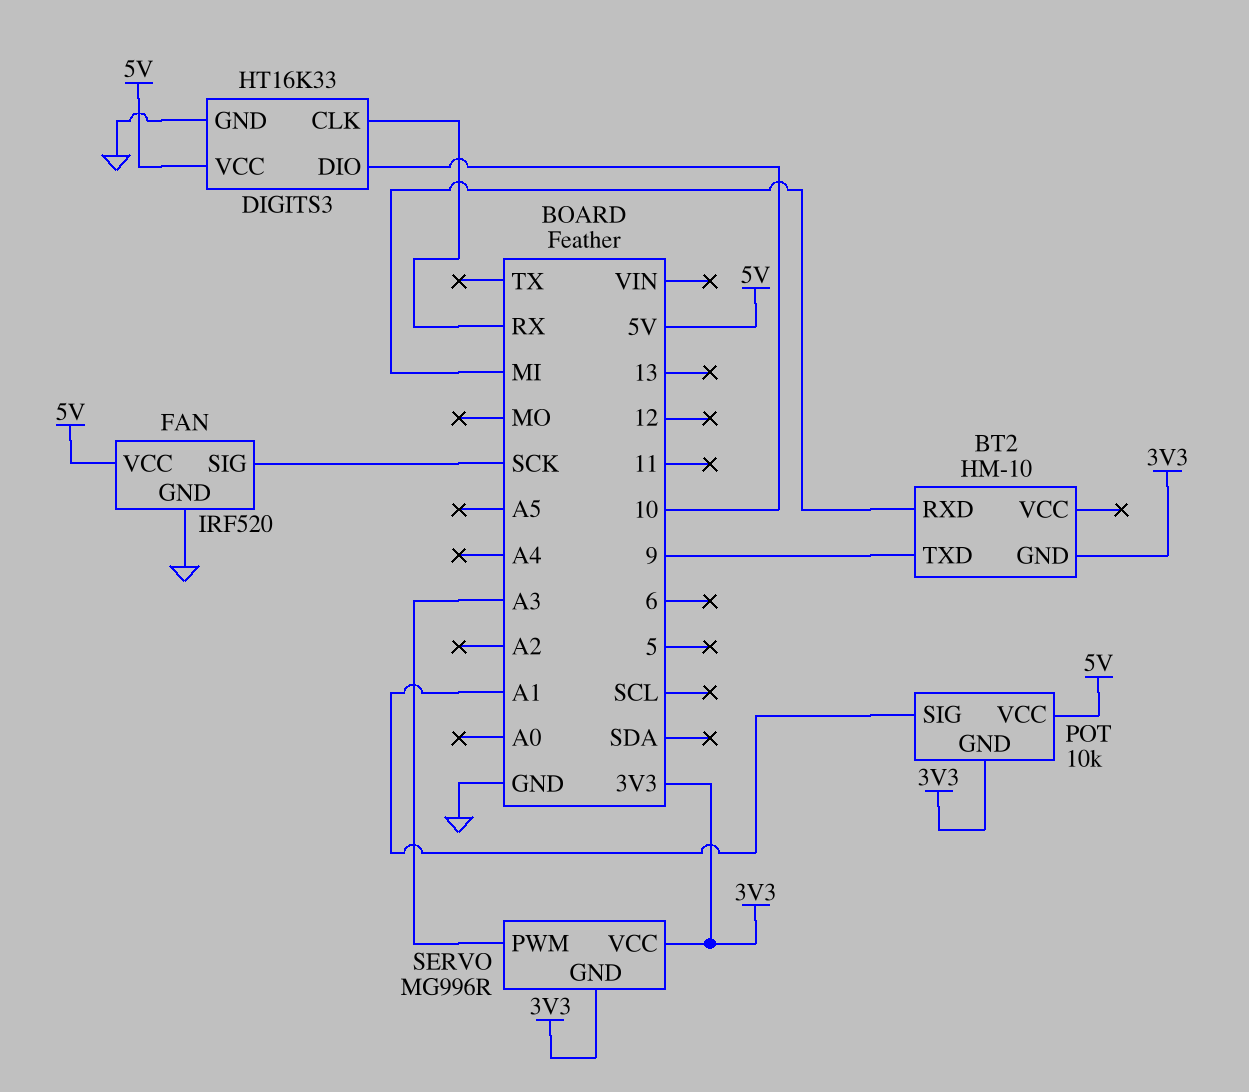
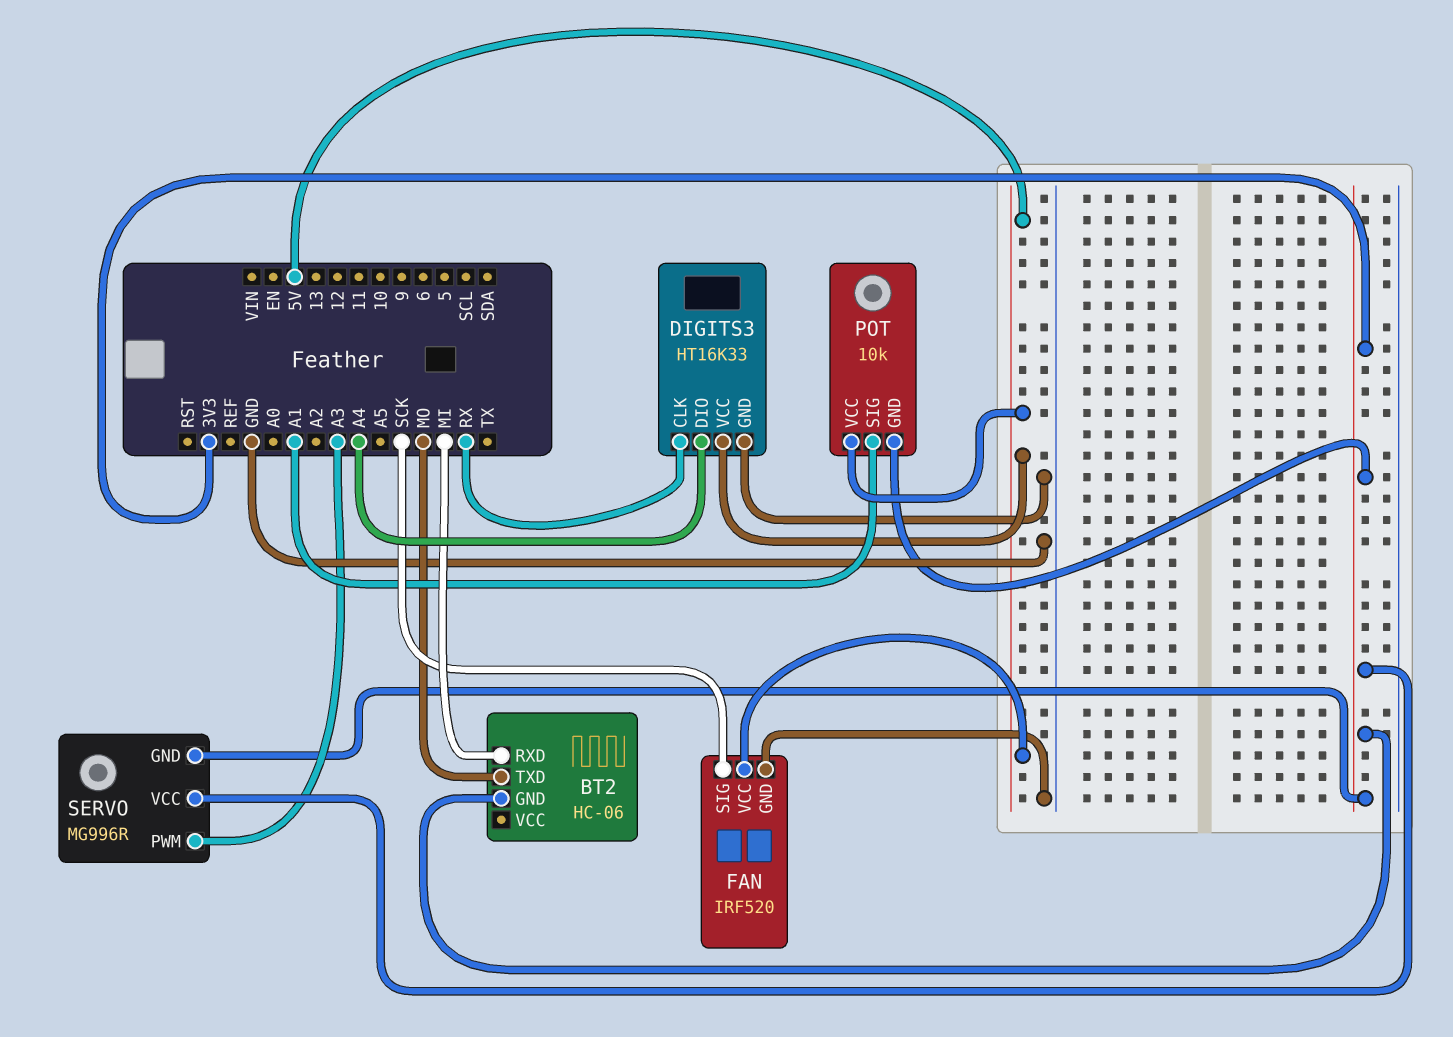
BT2: HM-10 -> HC-06
BT2 pin TXD: 9 -> MO
DIGITS3 pin DIO: 10 -> A4

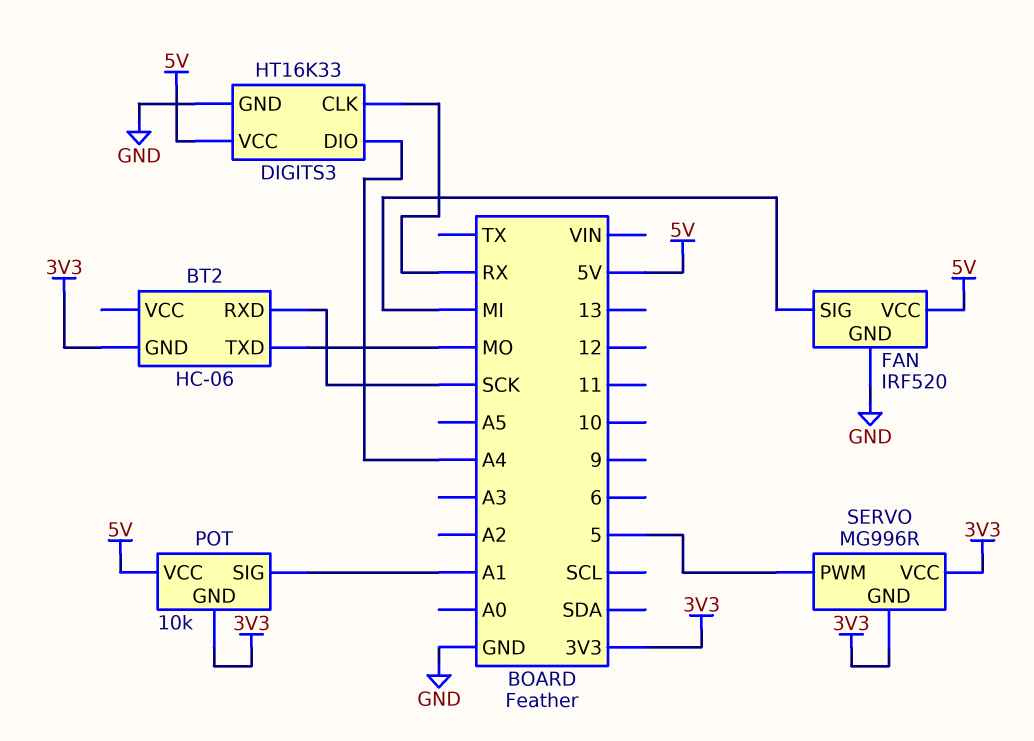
BT2 pin RXD: MI -> SCK
FAN pin SIG: SCK -> MI
SERVO pin PWM: A3 -> 5

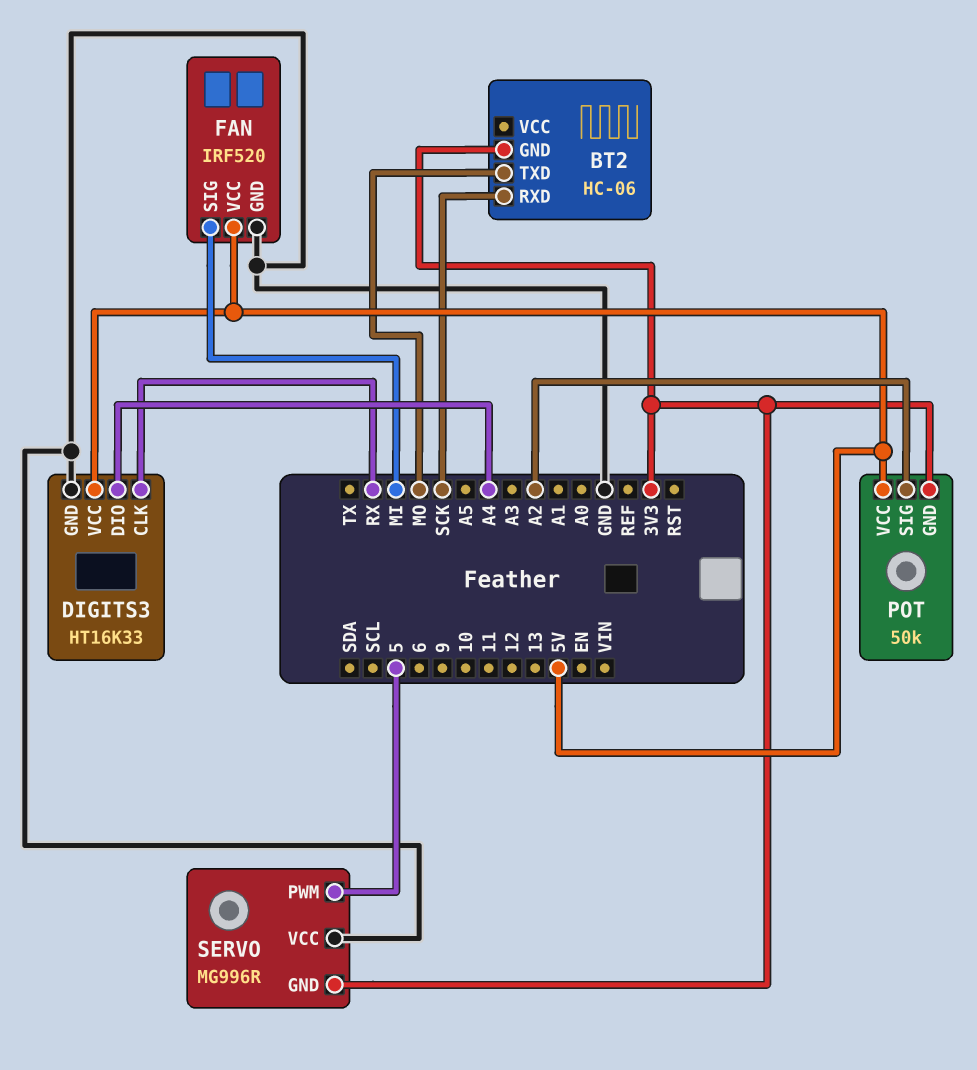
POT: 10k -> 50k
POT pin SIG: A1 -> A2
SERVO pin VCC: 3V3 -> GND

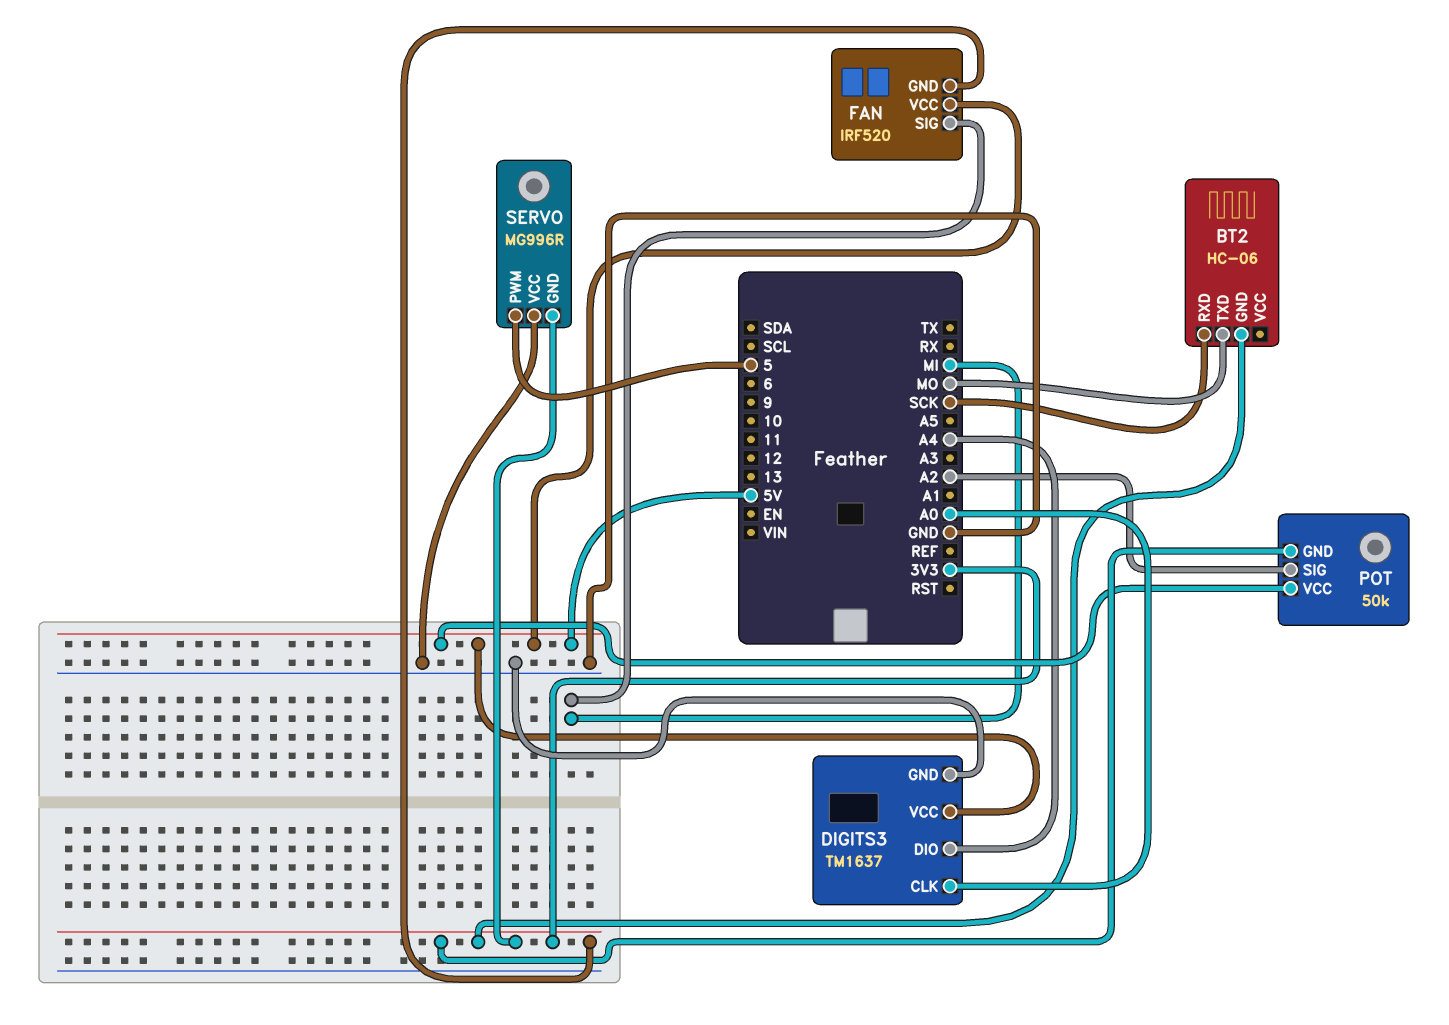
DIGITS3: HT16K33 -> TM1637
DIGITS3 pin CLK: RX -> A0
FAN pin GND: GND -> 3V3

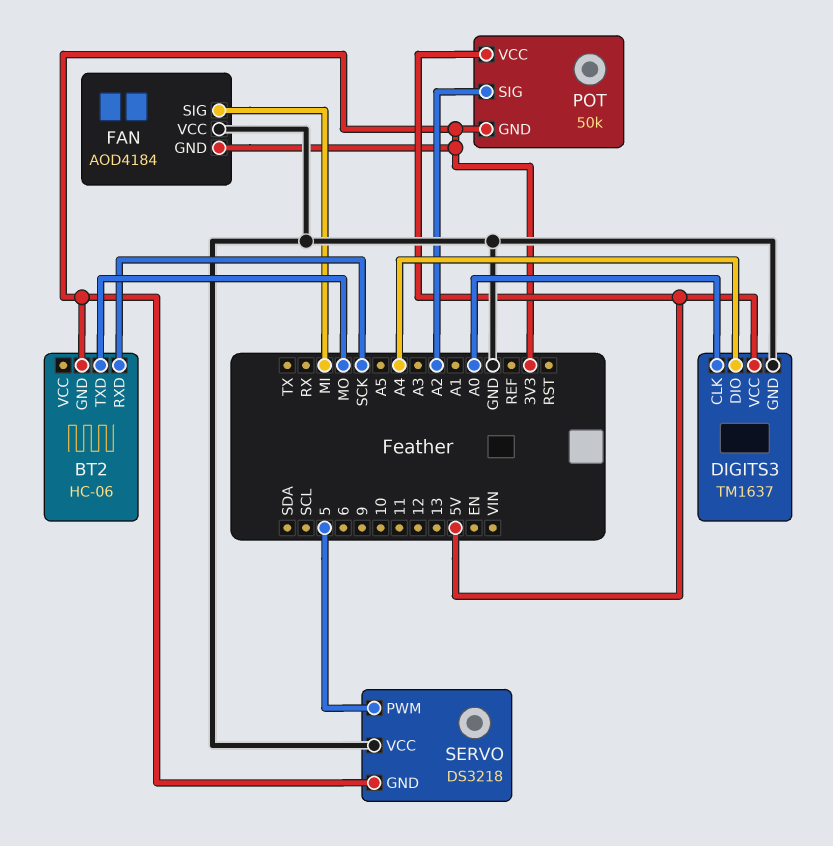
FAN: IRF520 -> AOD4184
FAN pin VCC: 5V -> GND
SERVO: MG996R -> DS3218

